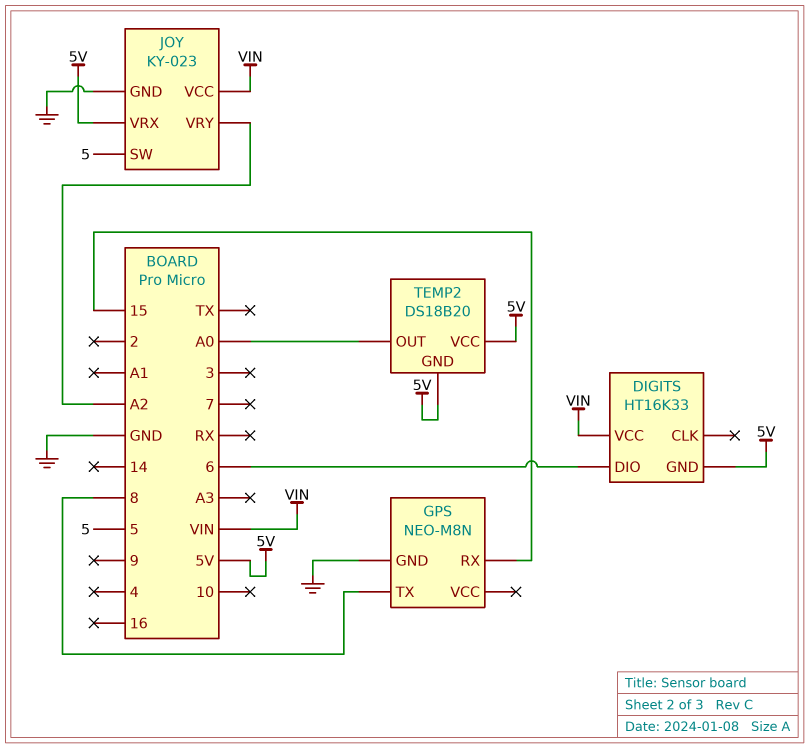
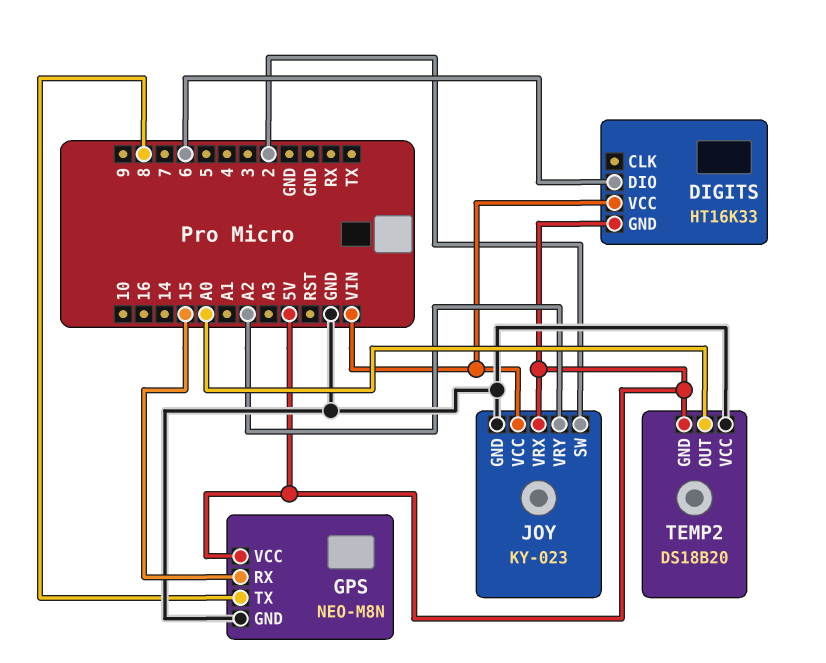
GPS pin VCC: none -> 5V
JOY pin SW: 5 -> 2
TEMP2 pin VCC: 5V -> GND

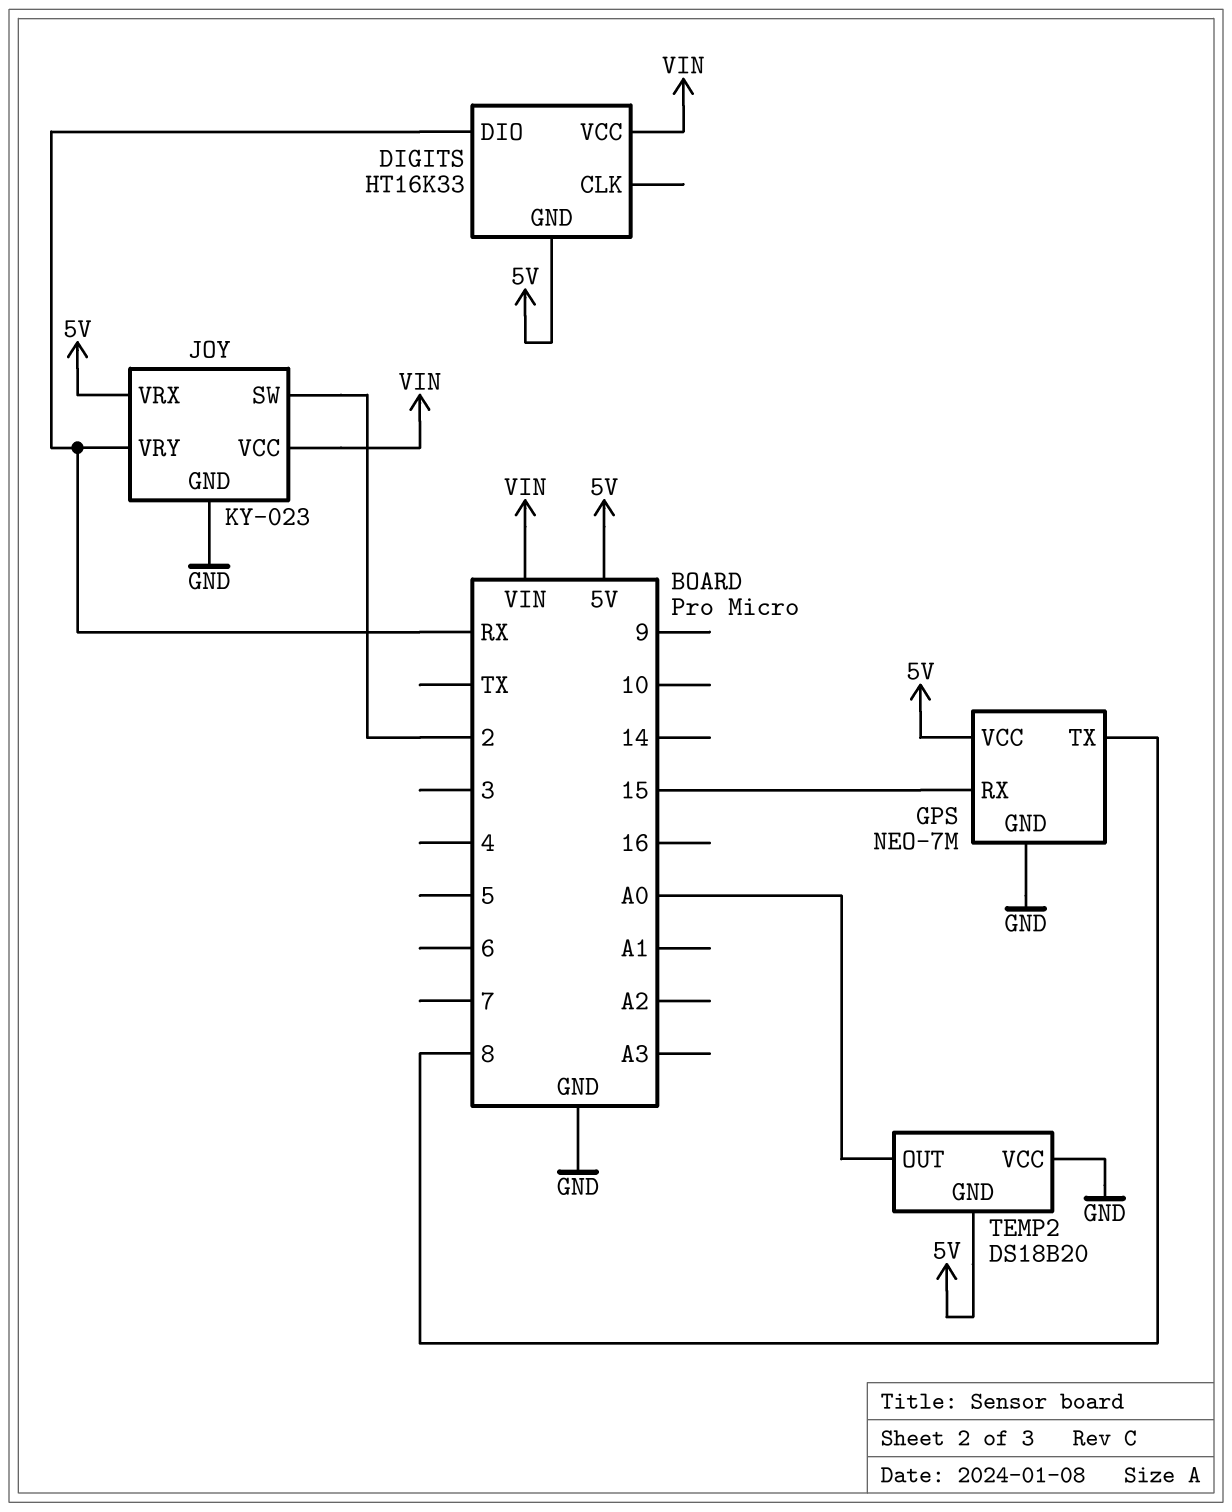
DIGITS pin DIO: 6 -> RX
GPS: NEO-M8N -> NEO-7M
JOY pin VRY: A2 -> RX

